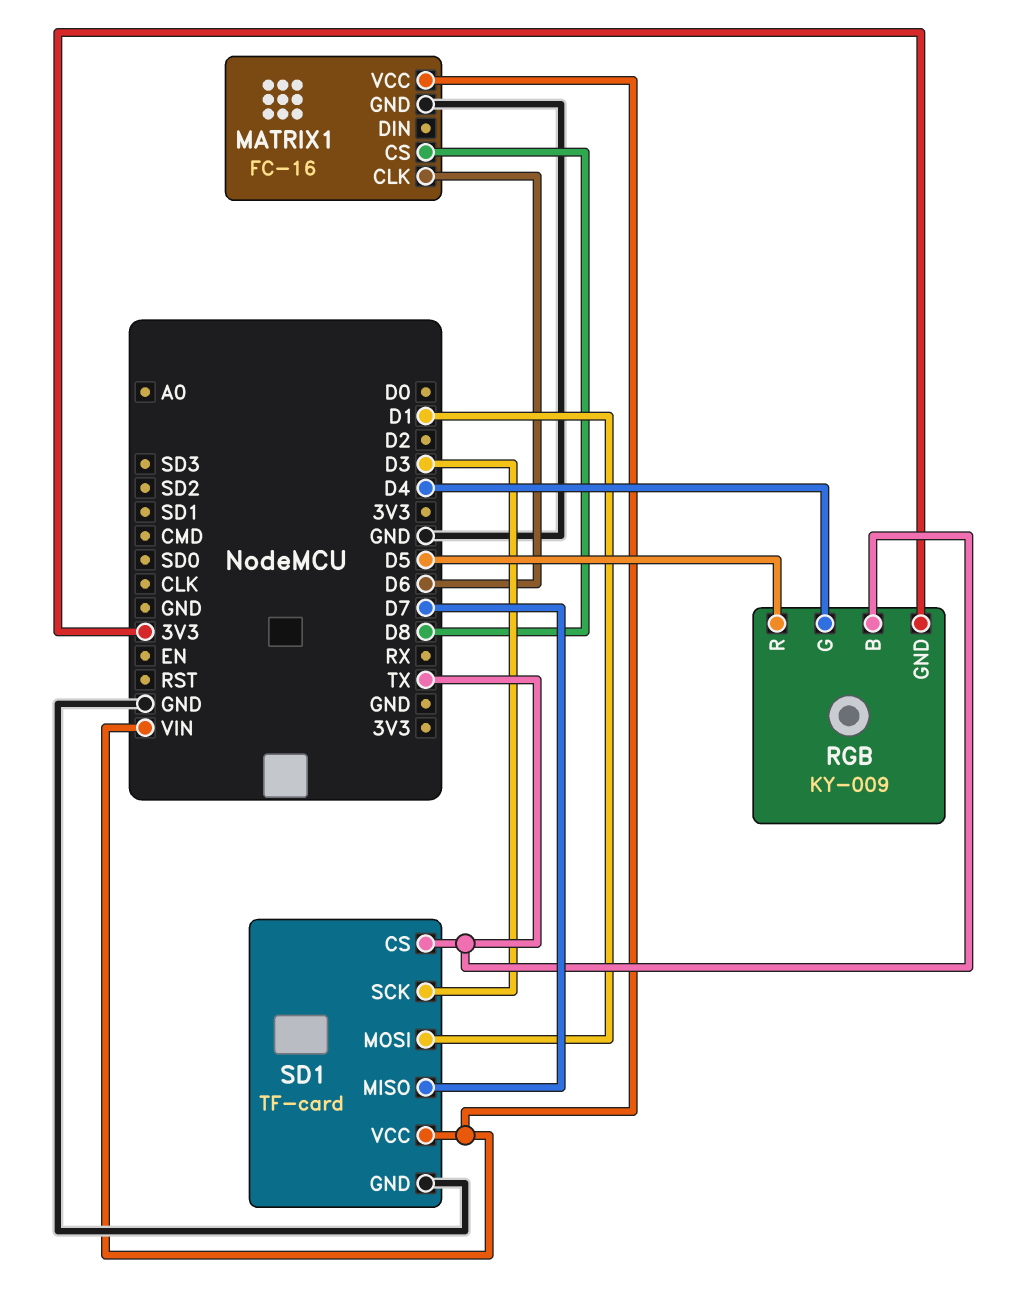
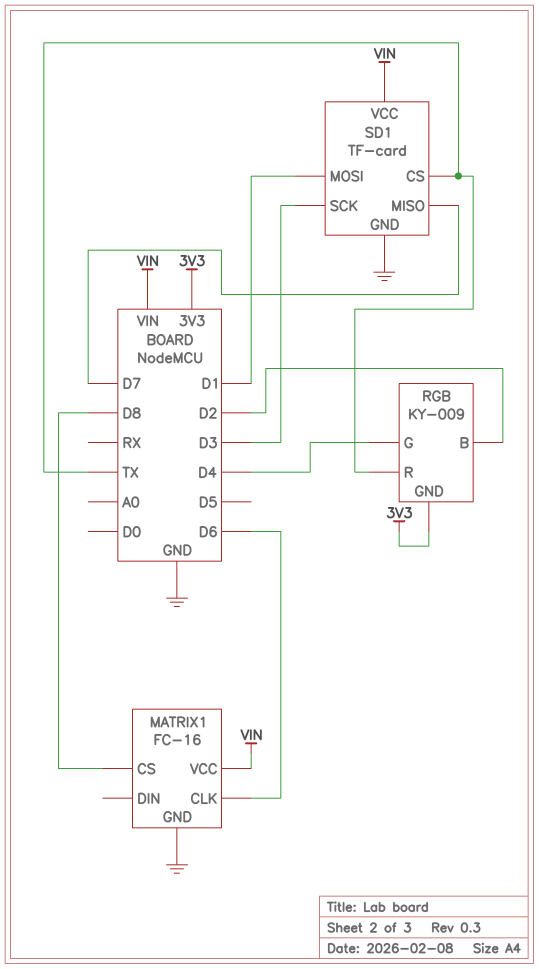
RGB pin B: TX -> D2
RGB pin R: D5 -> TX

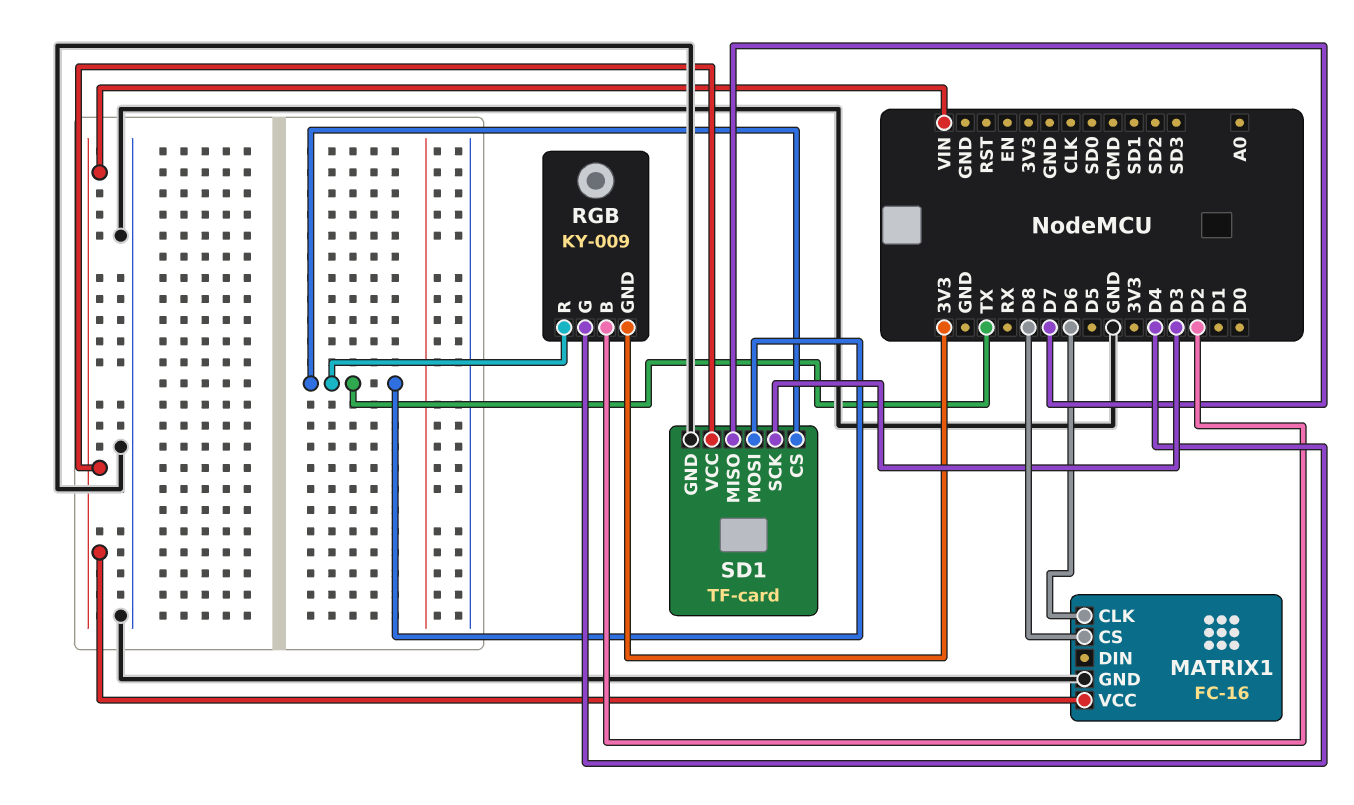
SD1 pin MOSI: D1 -> TX

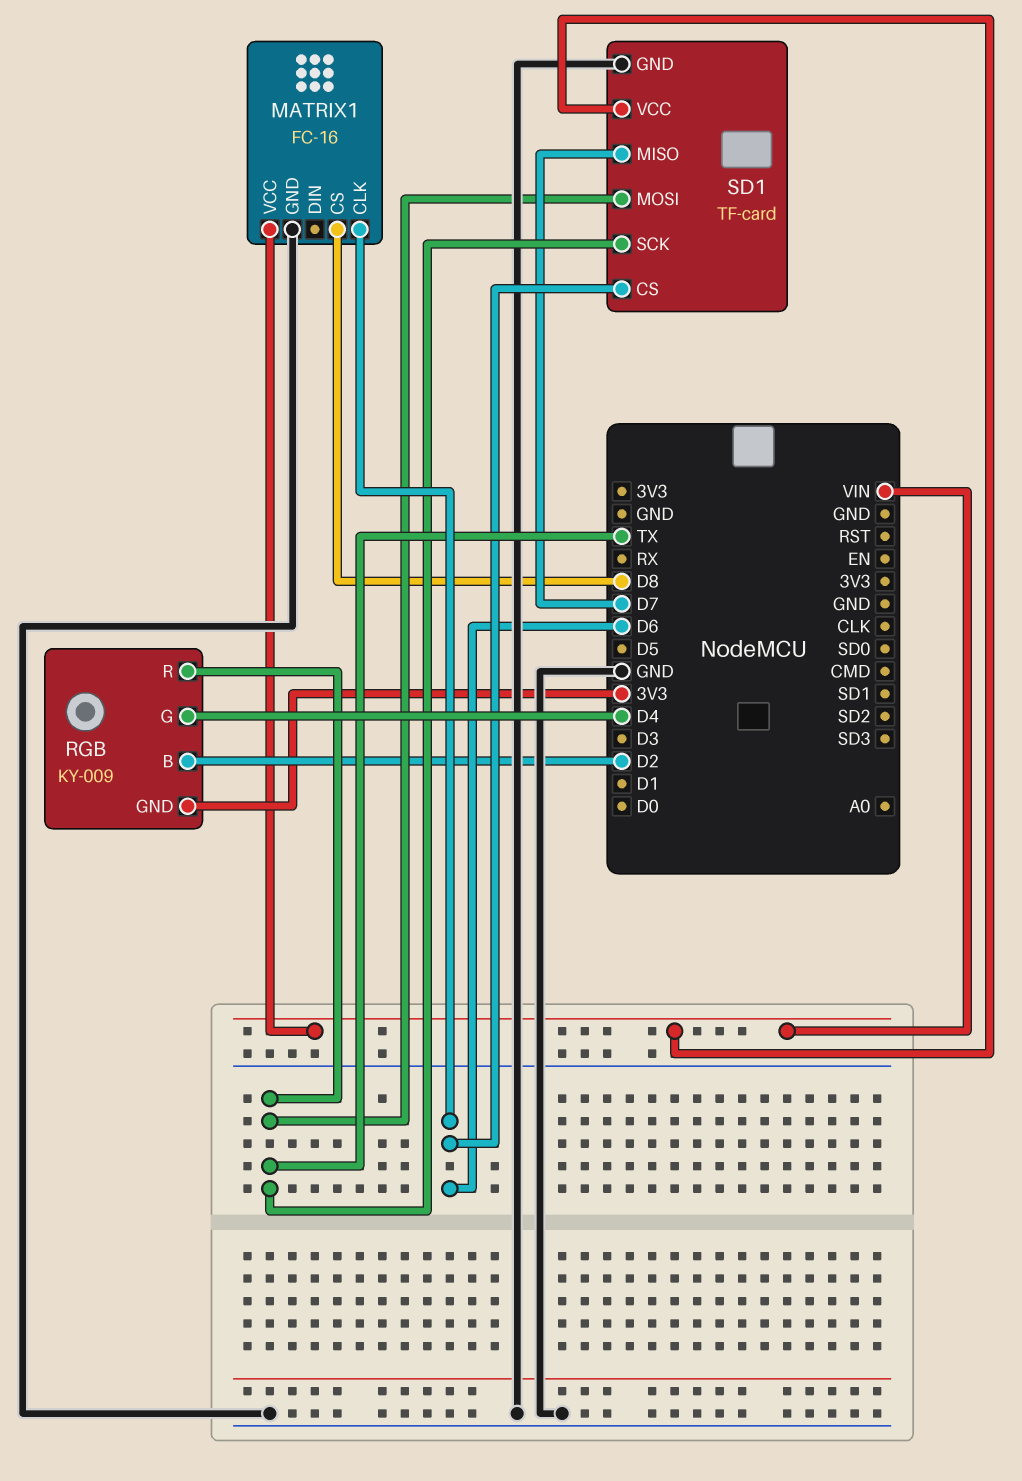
SD1 pin CS: TX -> D6
SD1 pin SCK: D3 -> TX

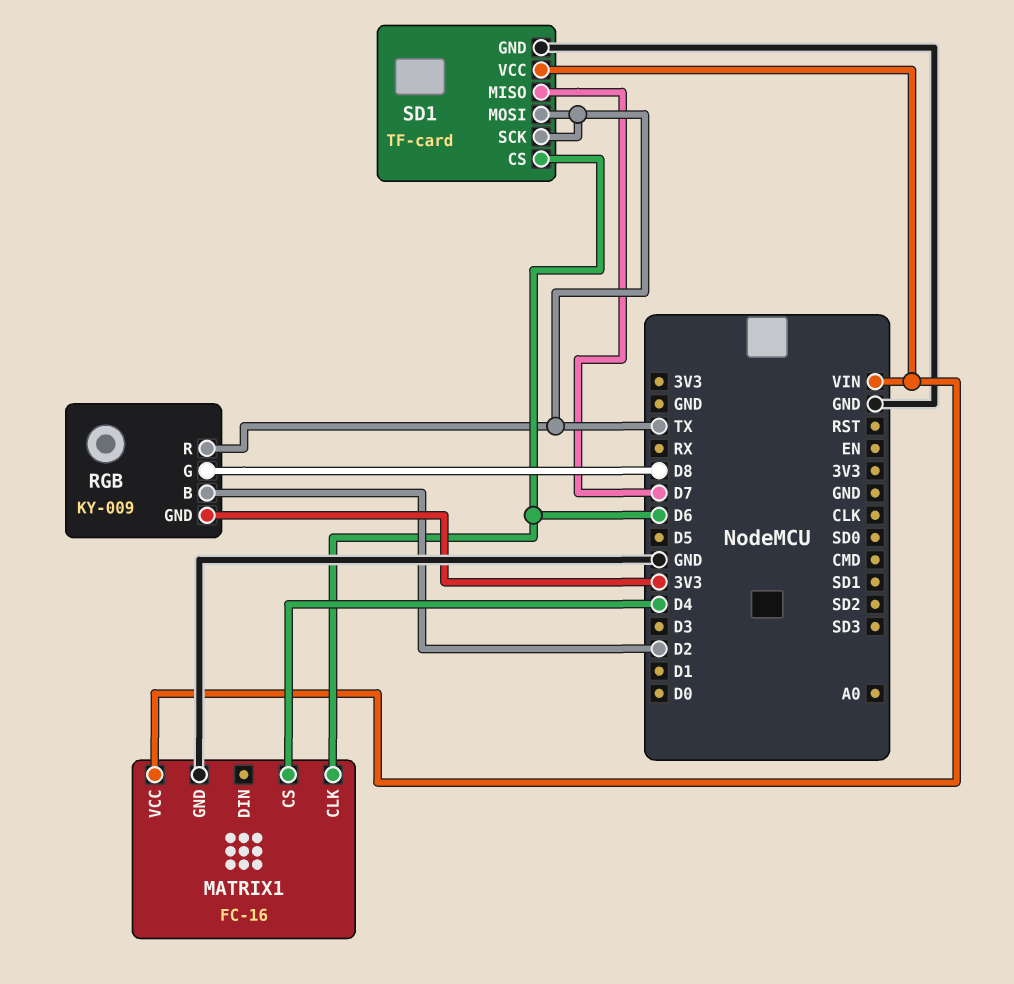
MATRIX1 pin CS: D8 -> D4
RGB pin G: D4 -> D8

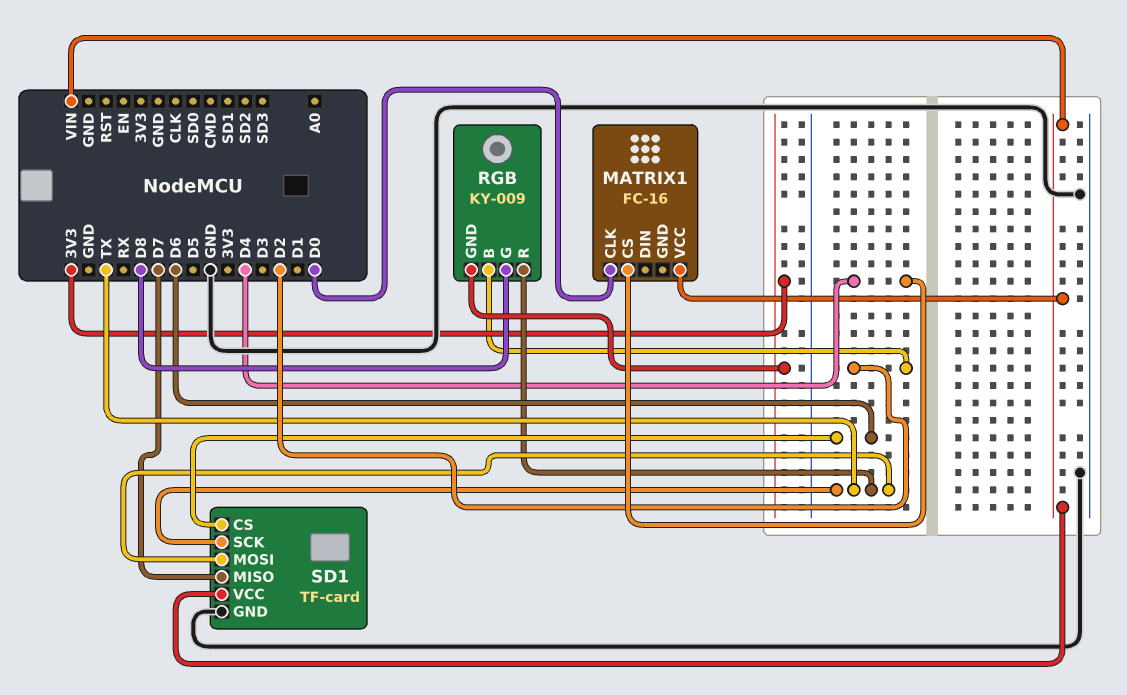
MATRIX1 pin CLK: D6 -> D0
MATRIX1 pin GND: GND -> none

